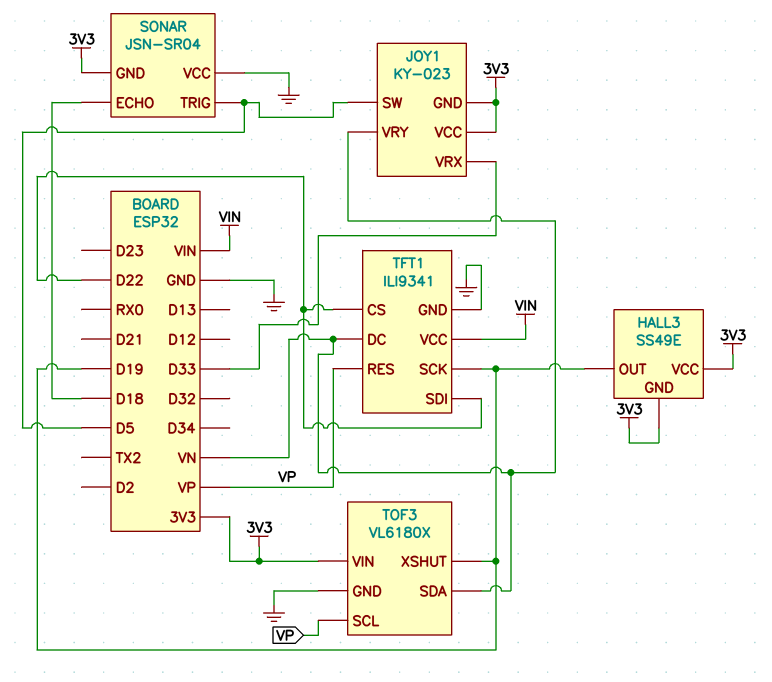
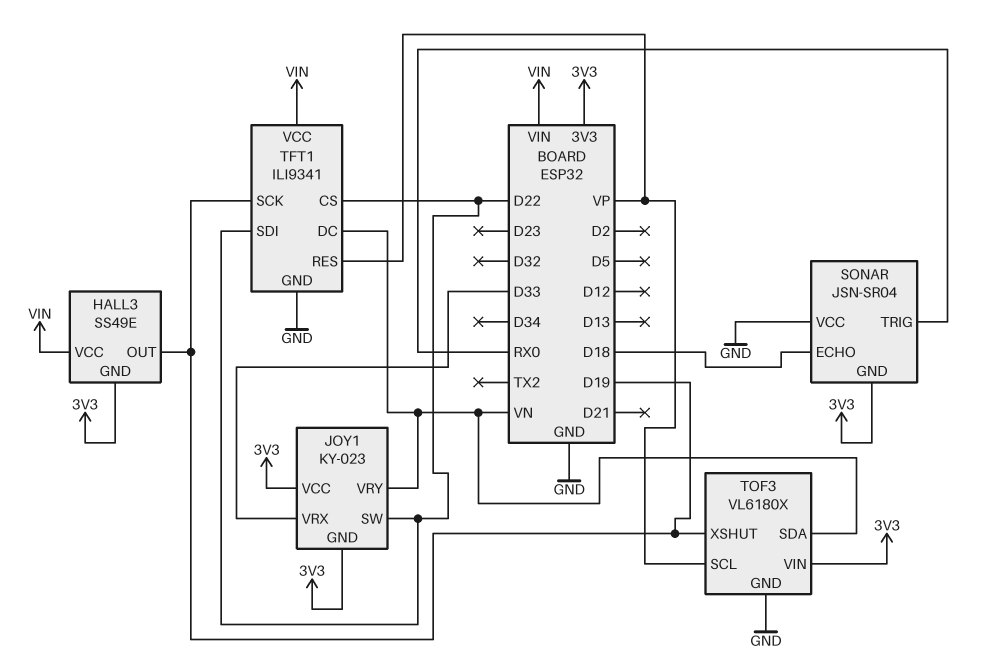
HALL3 pin VCC: 3V3 -> VIN
JOY1 pin SW: D5 -> D22
SONAR pin TRIG: D5 -> RX0

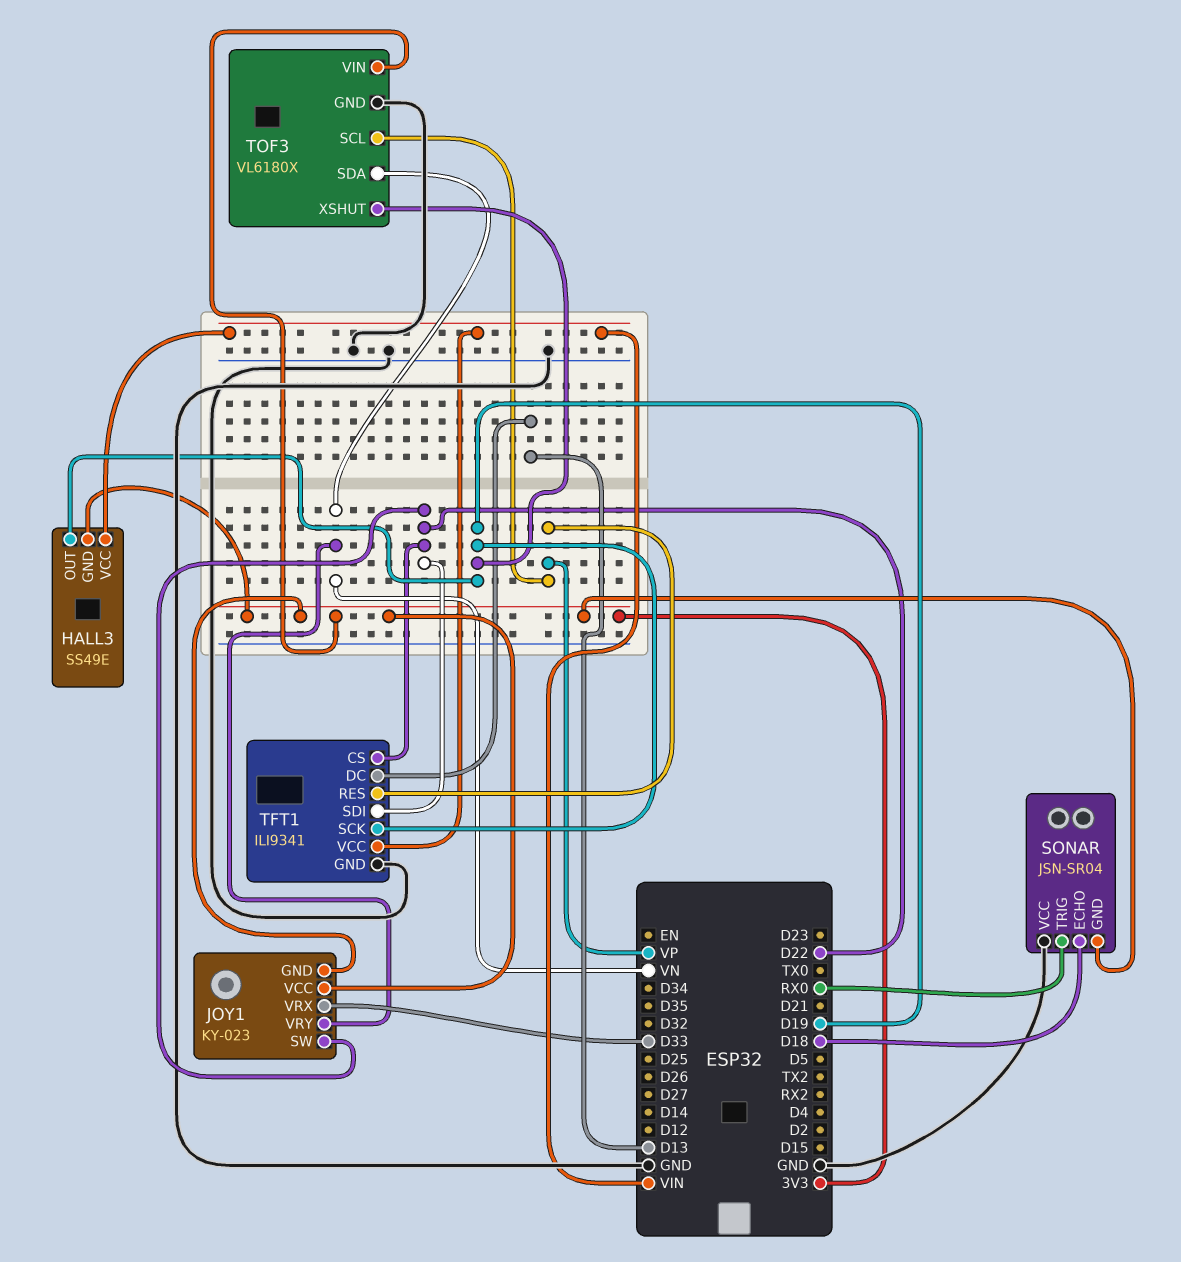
TFT1 pin DC: VN -> D13

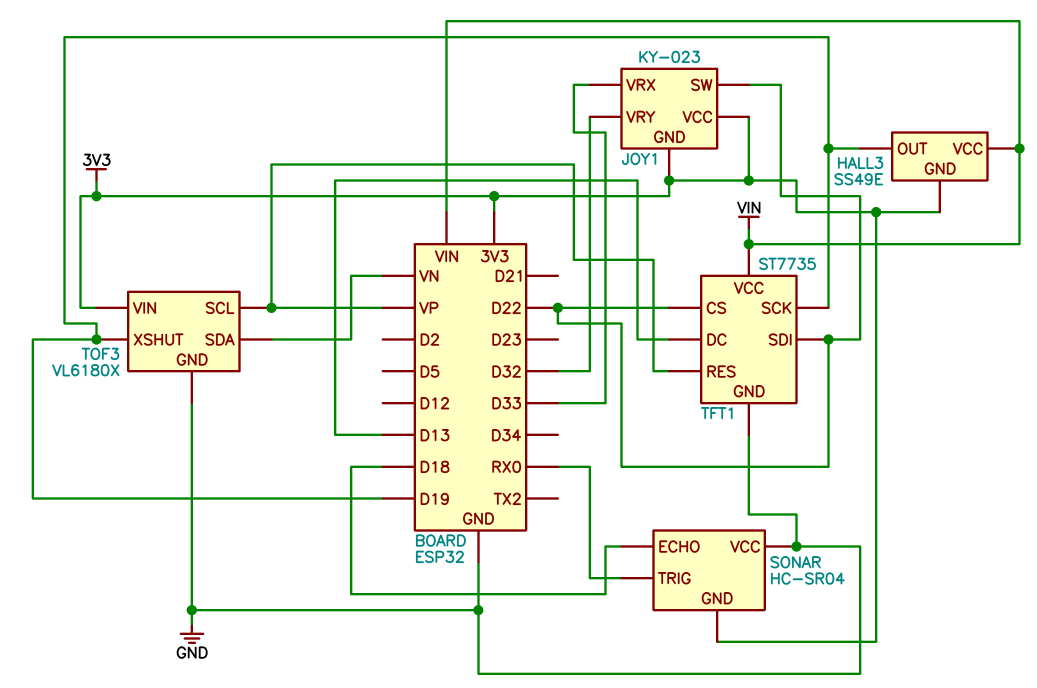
JOY1 pin VRY: VN -> D32
SONAR: JSN-SR04 -> HC-SR04
TFT1: ILI9341 -> ST7735

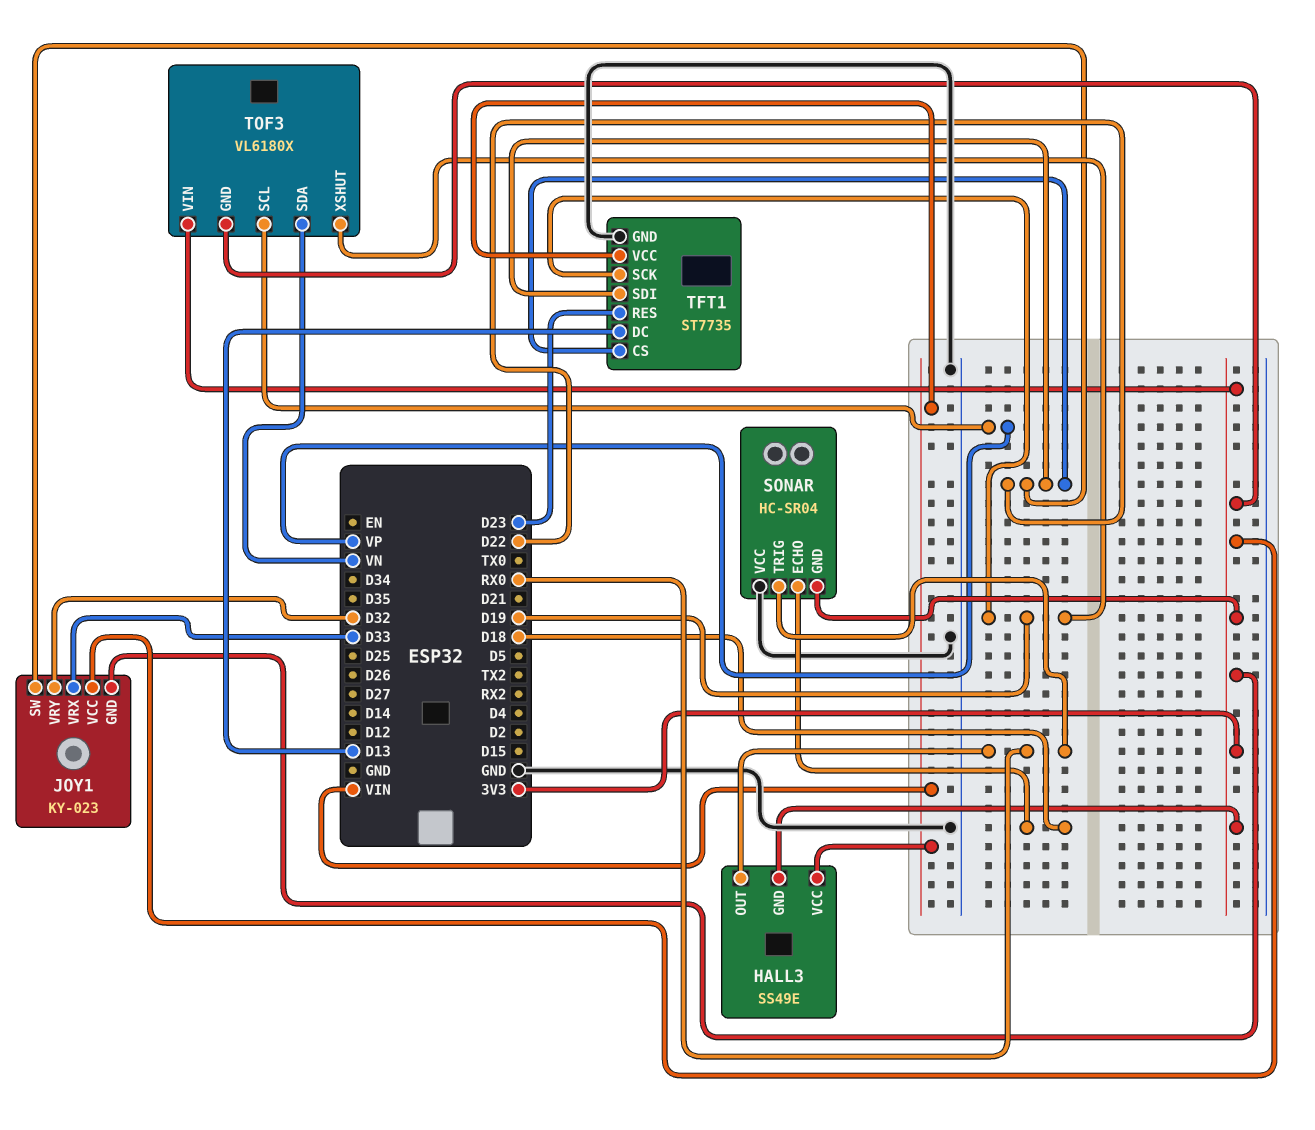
HALL3 pin OUT: D19 -> RX0
TFT1 pin RES: VP -> D23
TOF3 pin GND: GND -> 3V3

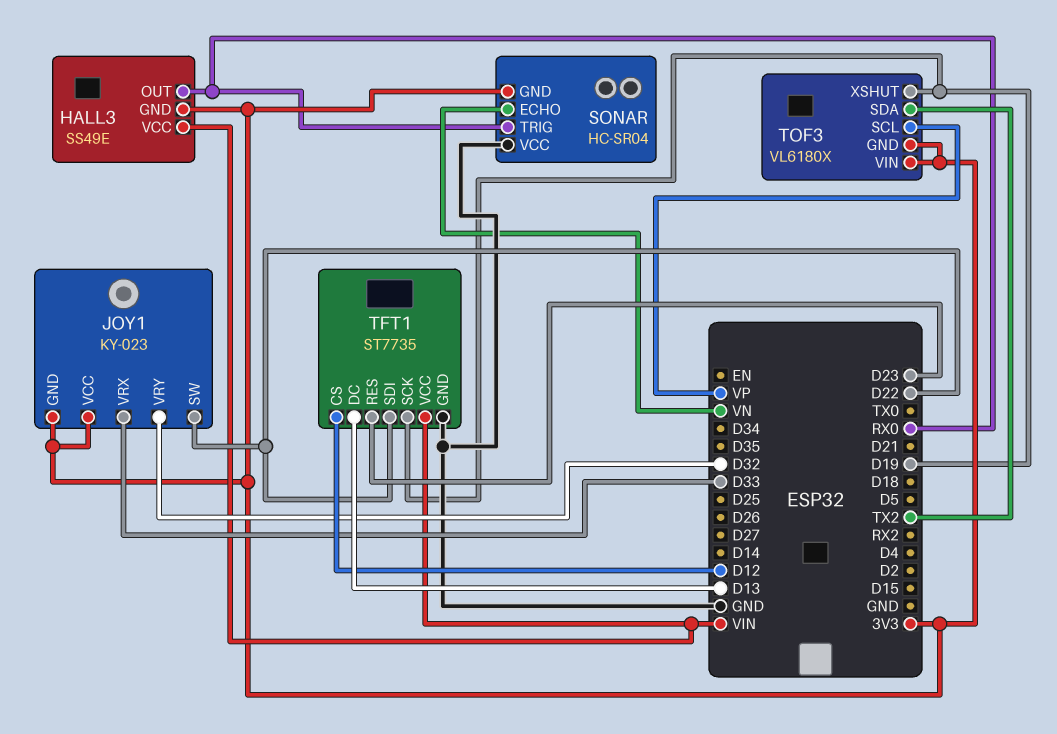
SONAR pin ECHO: D18 -> VN
TFT1 pin CS: D22 -> D12
TOF3 pin SDA: VN -> TX2

